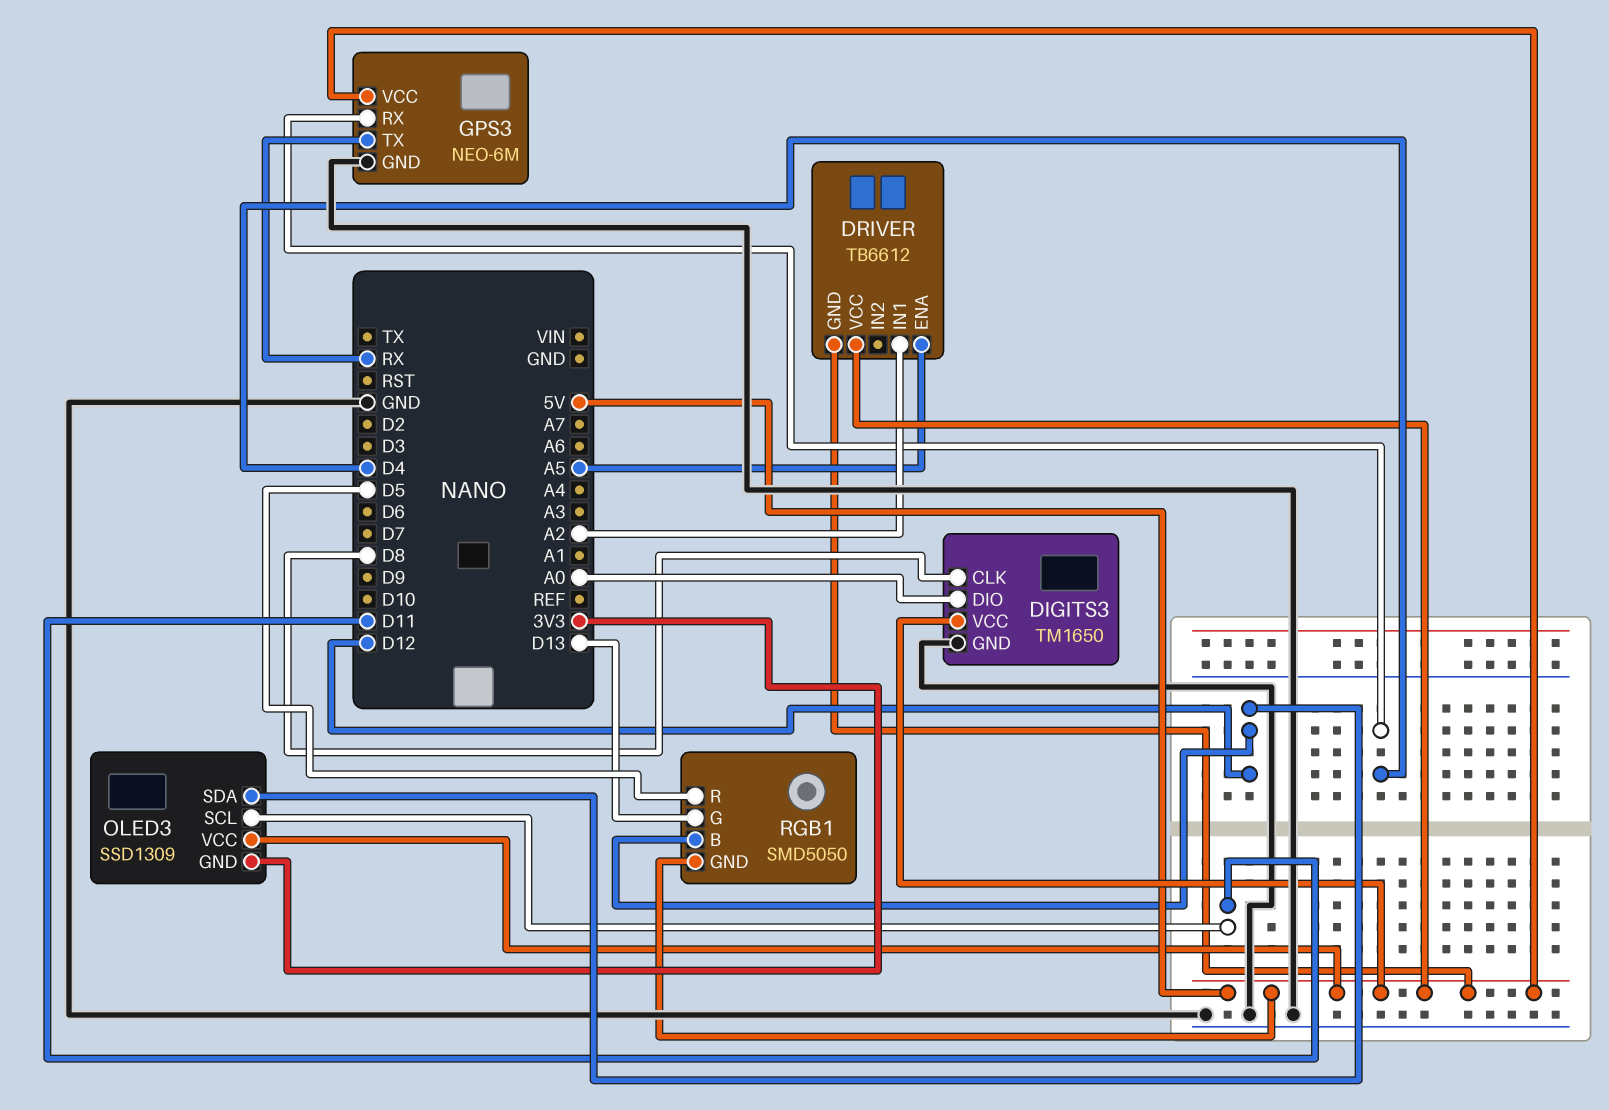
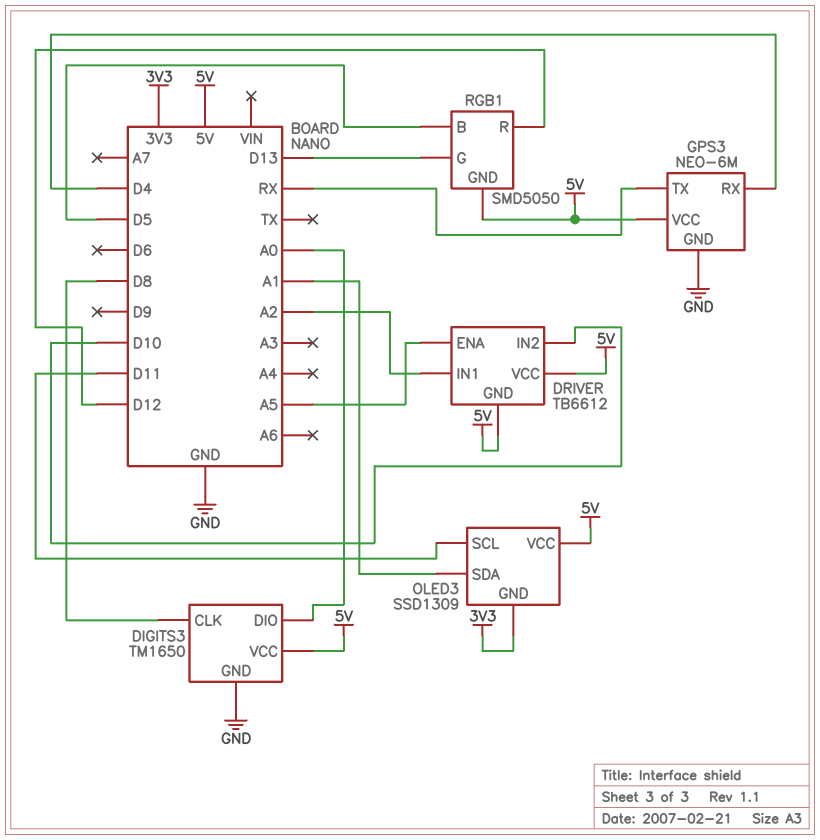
DRIVER pin IN2: none -> D10
OLED3 pin SDA: D12 -> A1
RGB1 pin B: D12 -> D5
RGB1 pin R: D5 -> D12

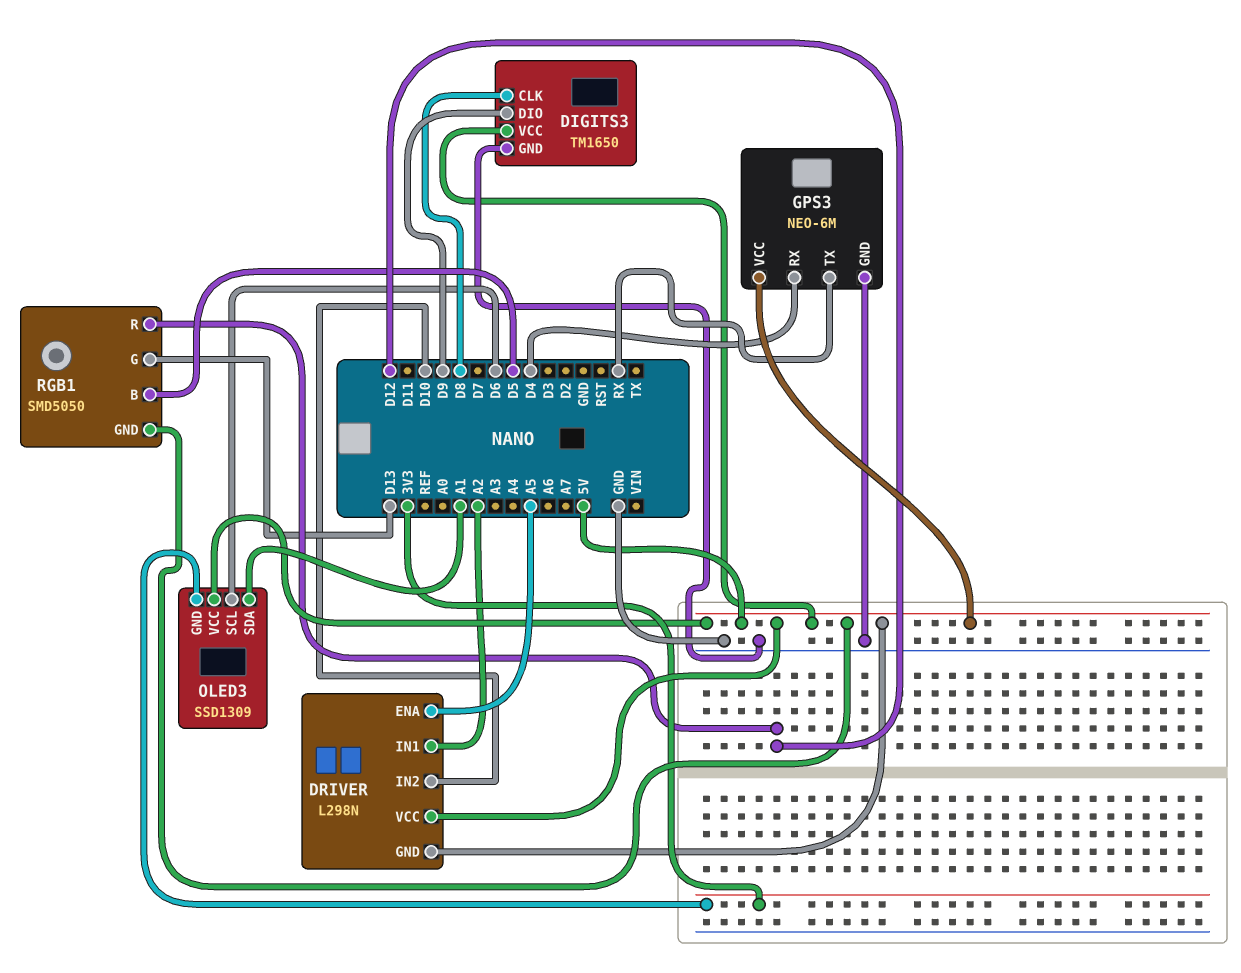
DIGITS3 pin DIO: A0 -> D9
DRIVER: TB6612 -> L298N
OLED3 pin SCL: D11 -> D6

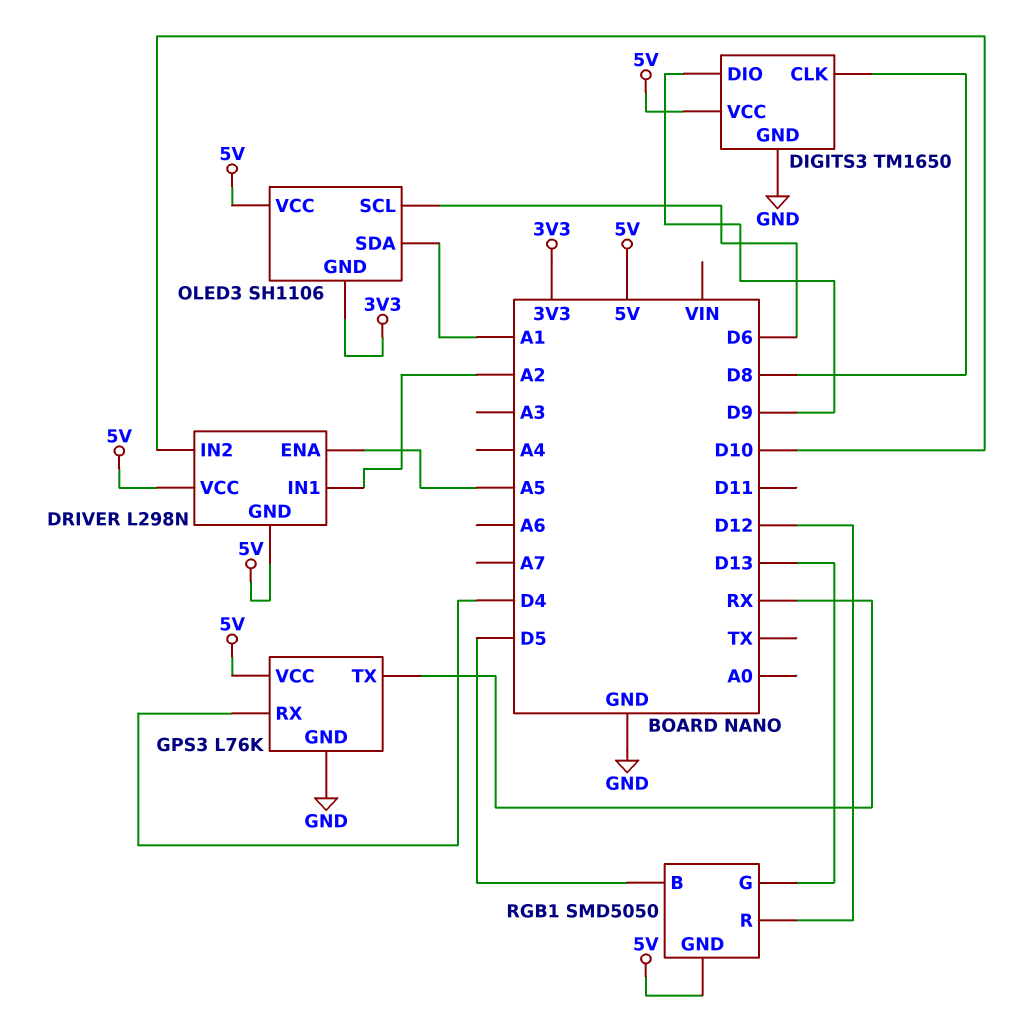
GPS3: NEO-6M -> L76K
OLED3: SSD1309 -> SH1106

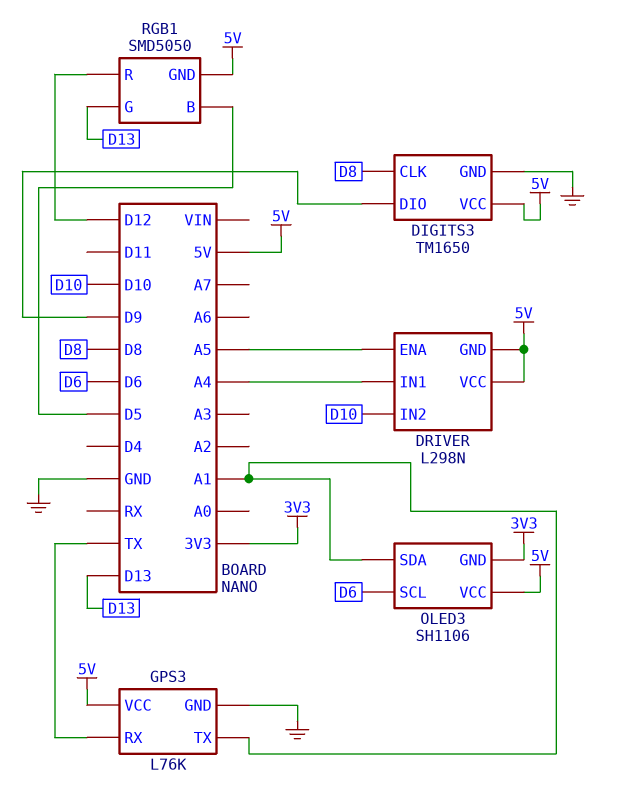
DRIVER pin IN1: A2 -> A4
GPS3 pin RX: D4 -> TX
GPS3 pin TX: RX -> A1

